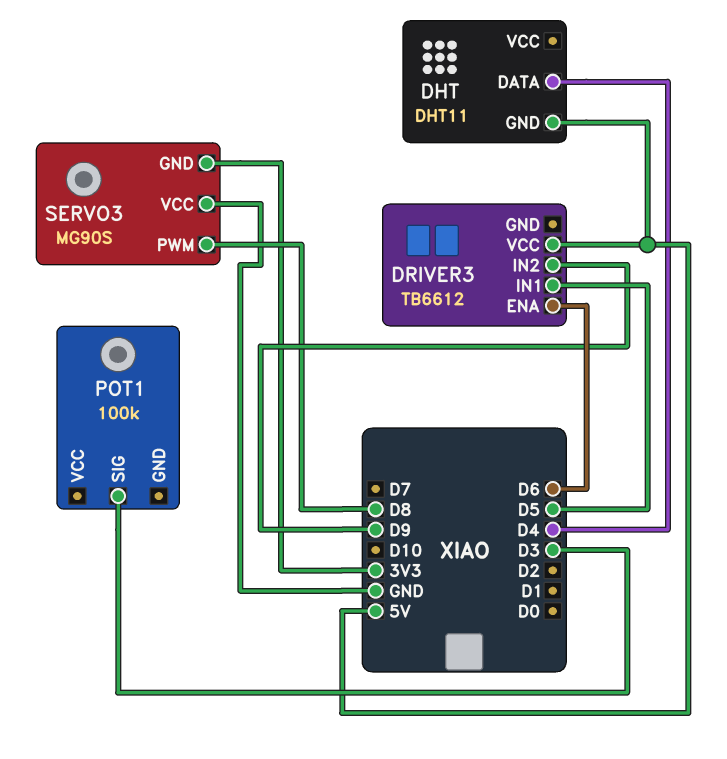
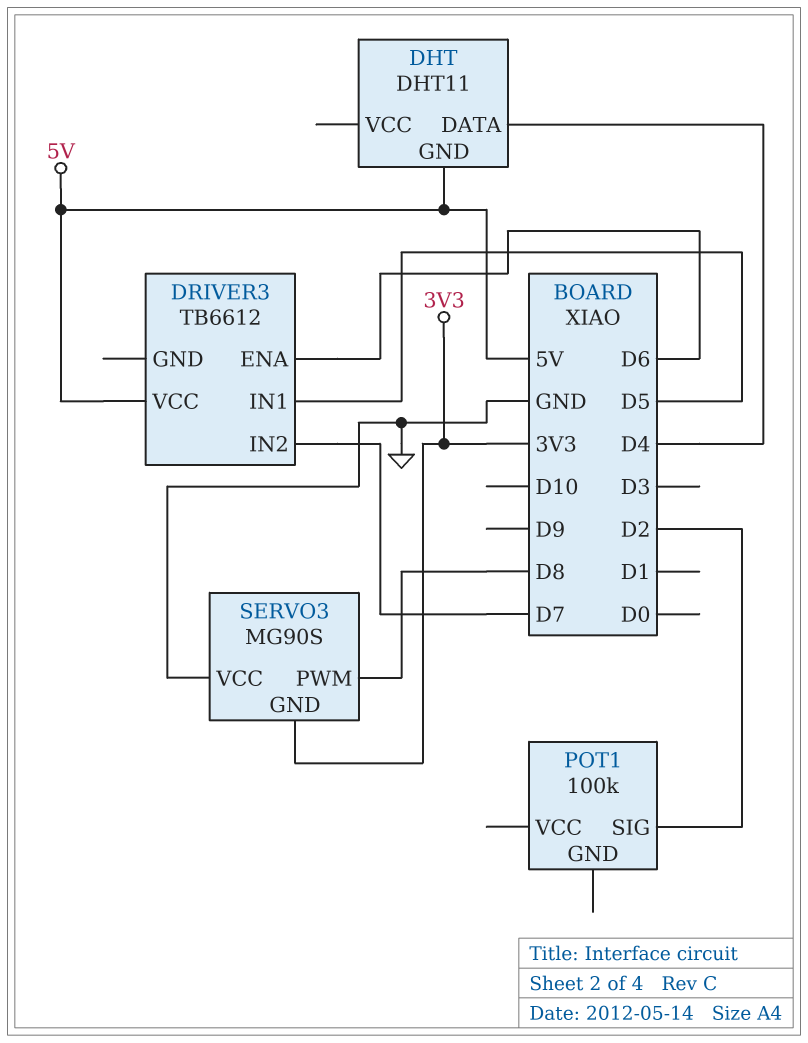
DRIVER3 pin IN2: D9 -> D7
POT1 pin SIG: D3 -> D2

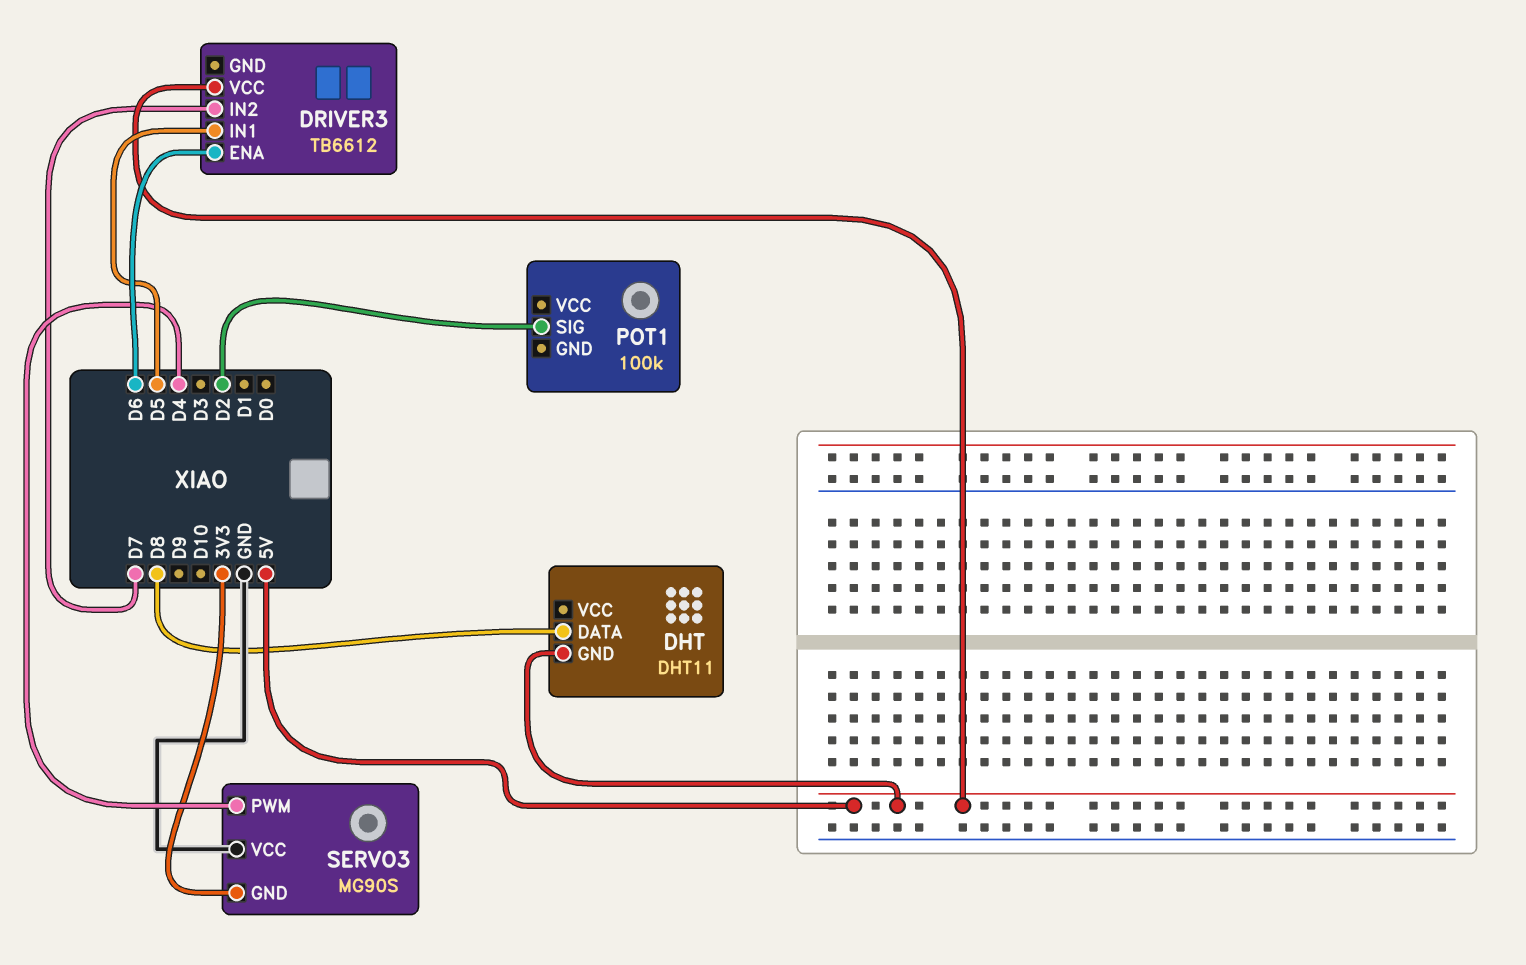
DHT pin DATA: D4 -> D8
SERVO3 pin PWM: D8 -> D4

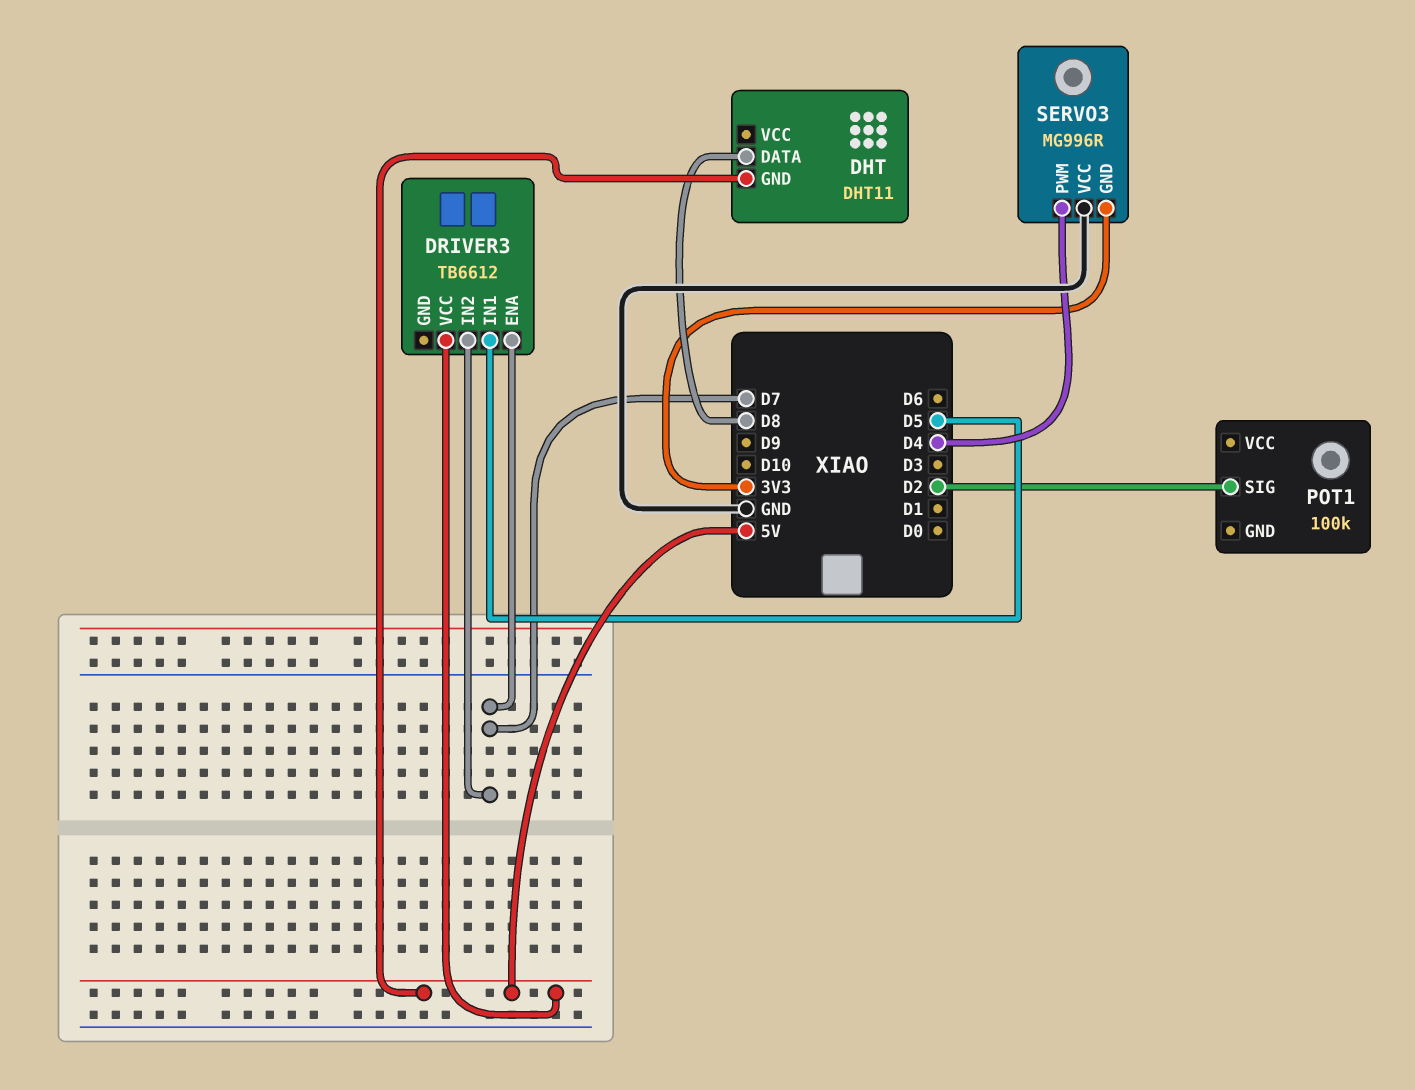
DRIVER3 pin ENA: D6 -> D7
SERVO3: MG90S -> MG996R

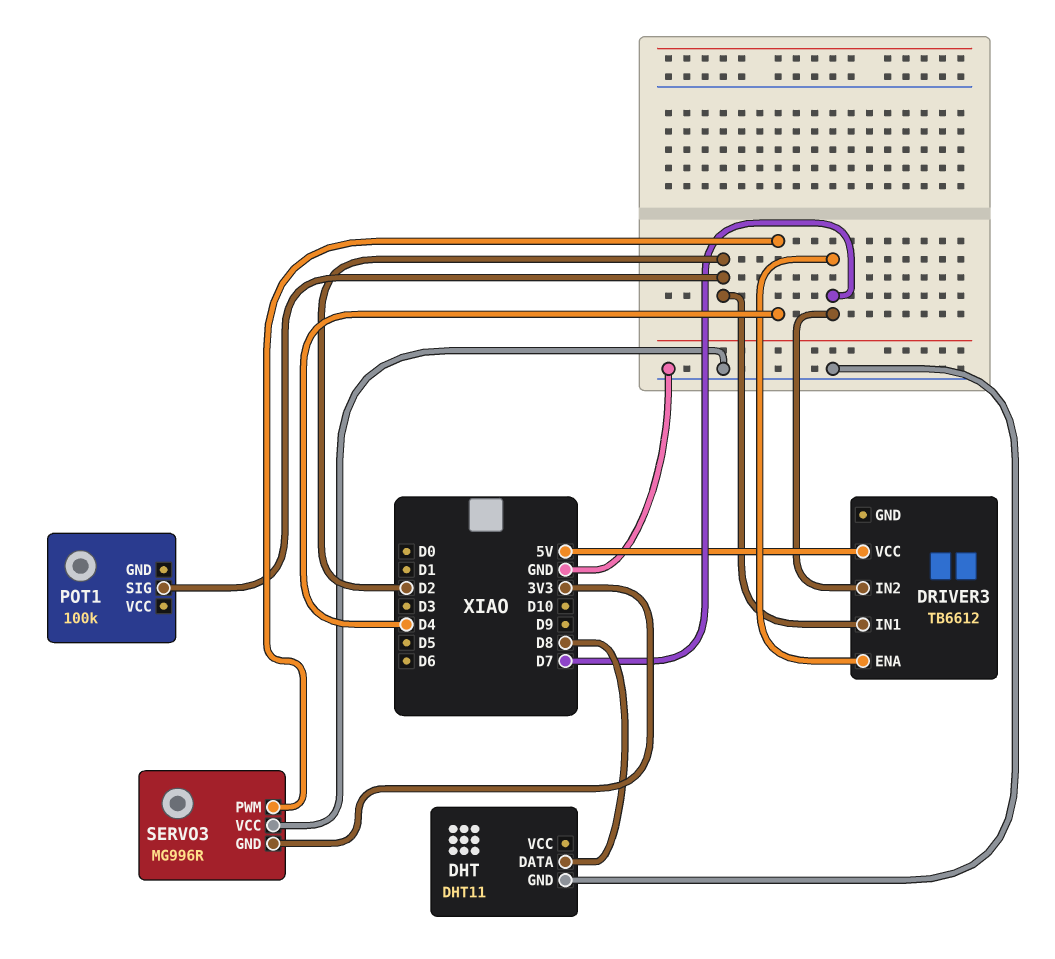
DHT pin GND: 5V -> GND
DRIVER3 pin IN1: D5 -> D2

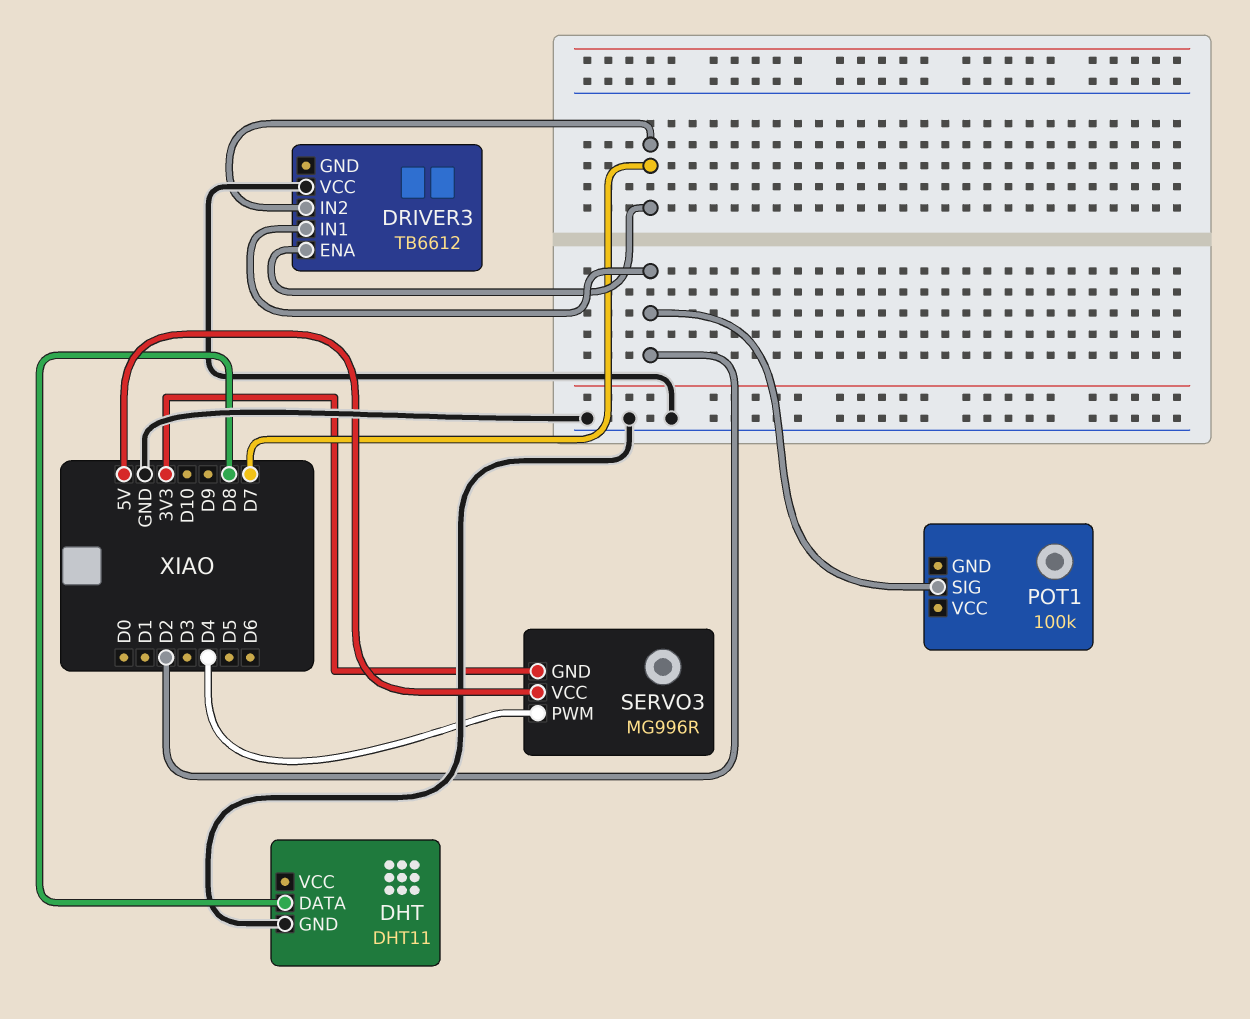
DRIVER3 pin VCC: 5V -> GND
SERVO3 pin VCC: GND -> 5V

